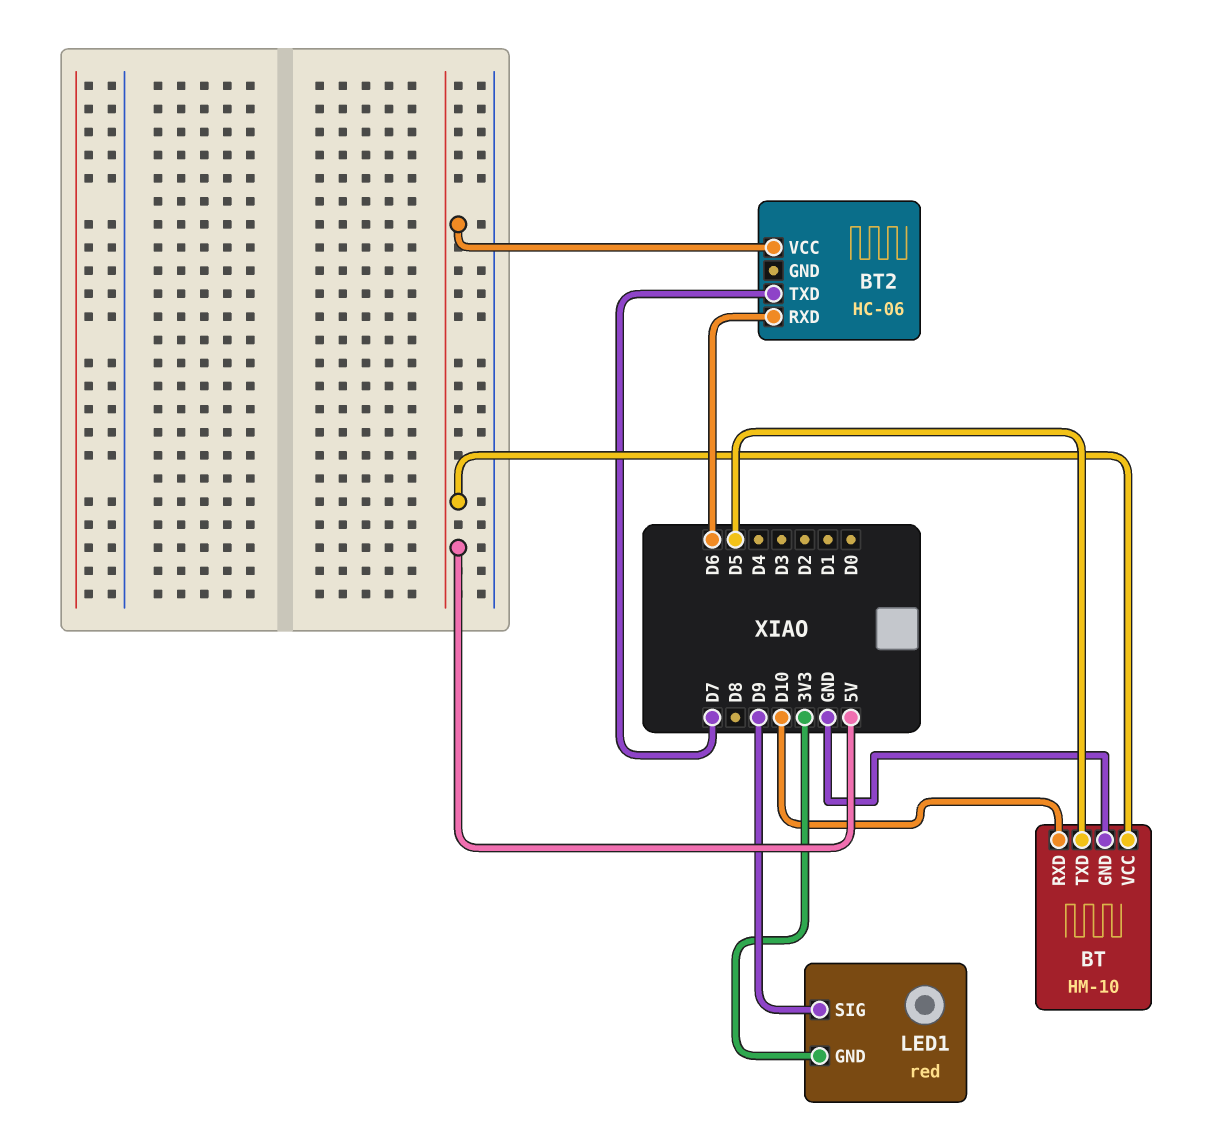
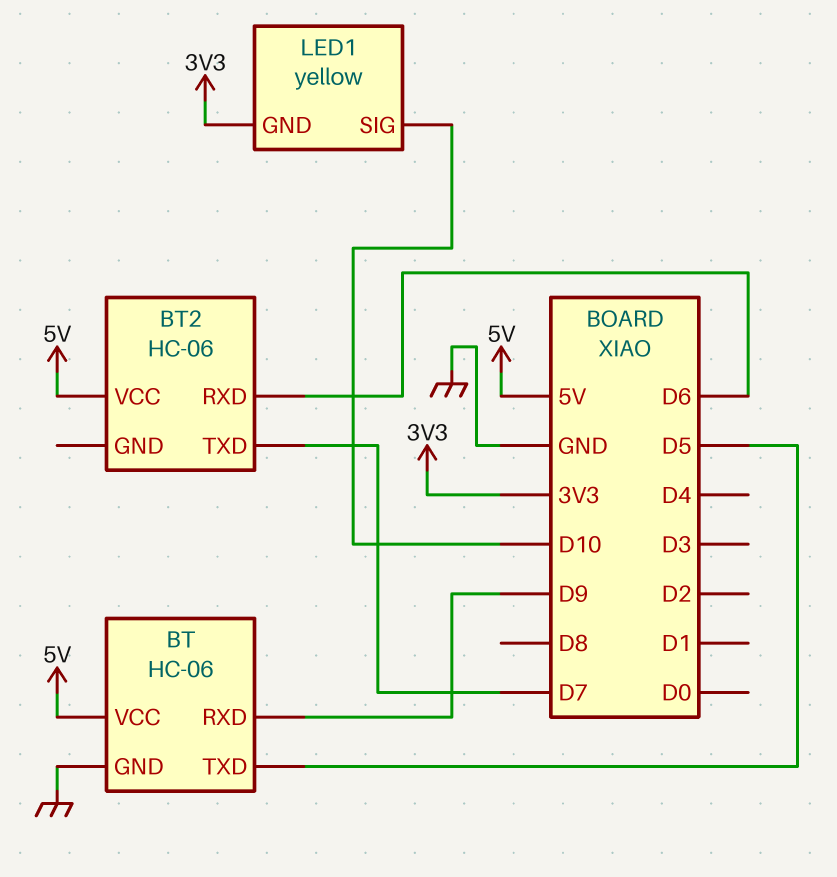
BT: HM-10 -> HC-06
BT pin RXD: D10 -> D9
LED1: red -> yellow
LED1 pin SIG: D9 -> D10

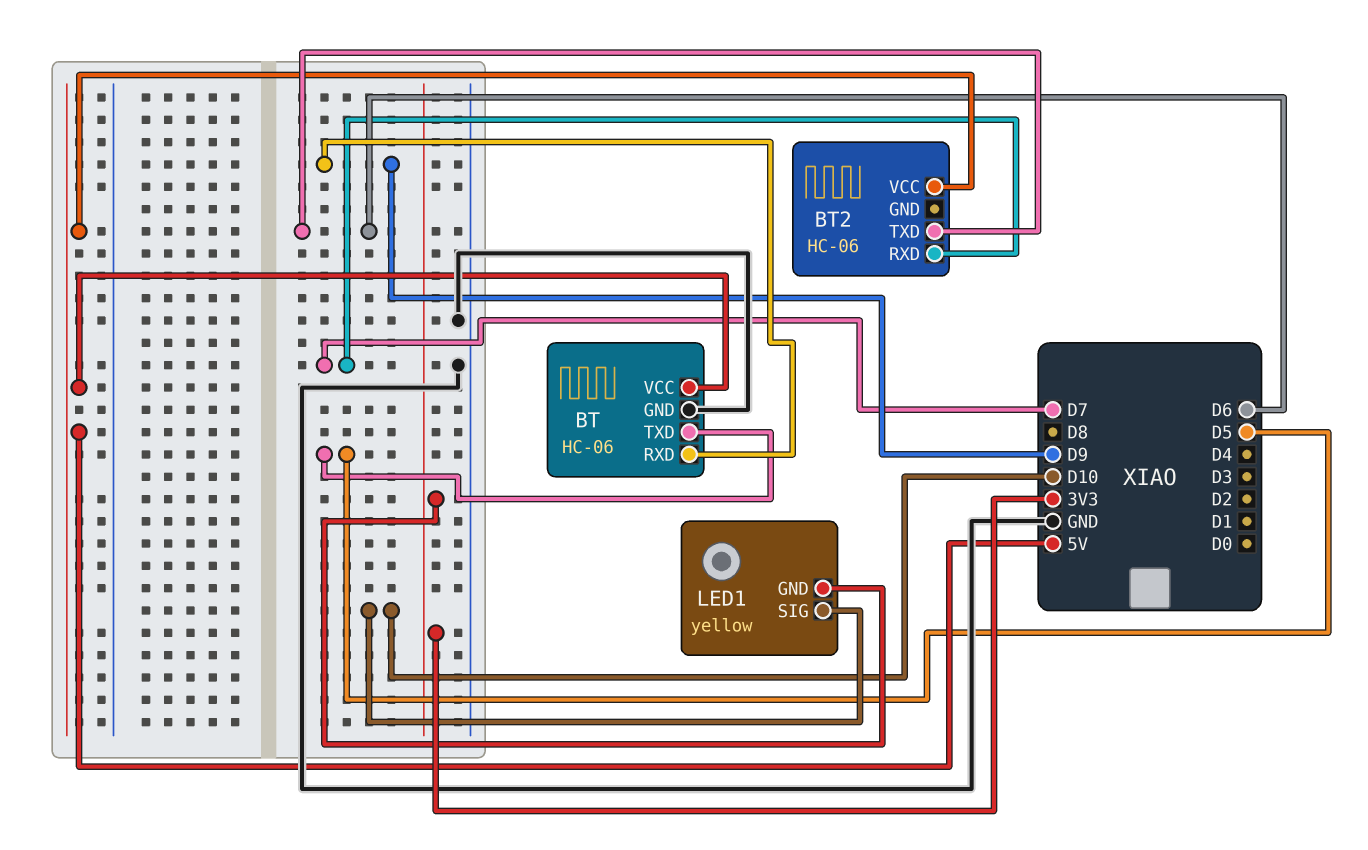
BT2 pin RXD: D6 -> D7
BT2 pin TXD: D7 -> D6

